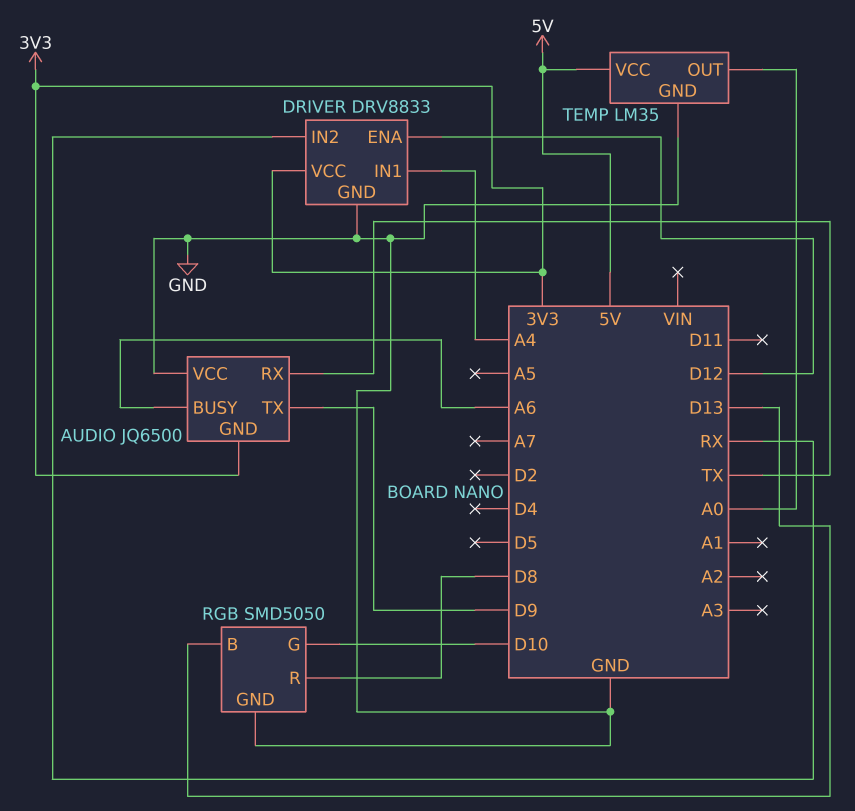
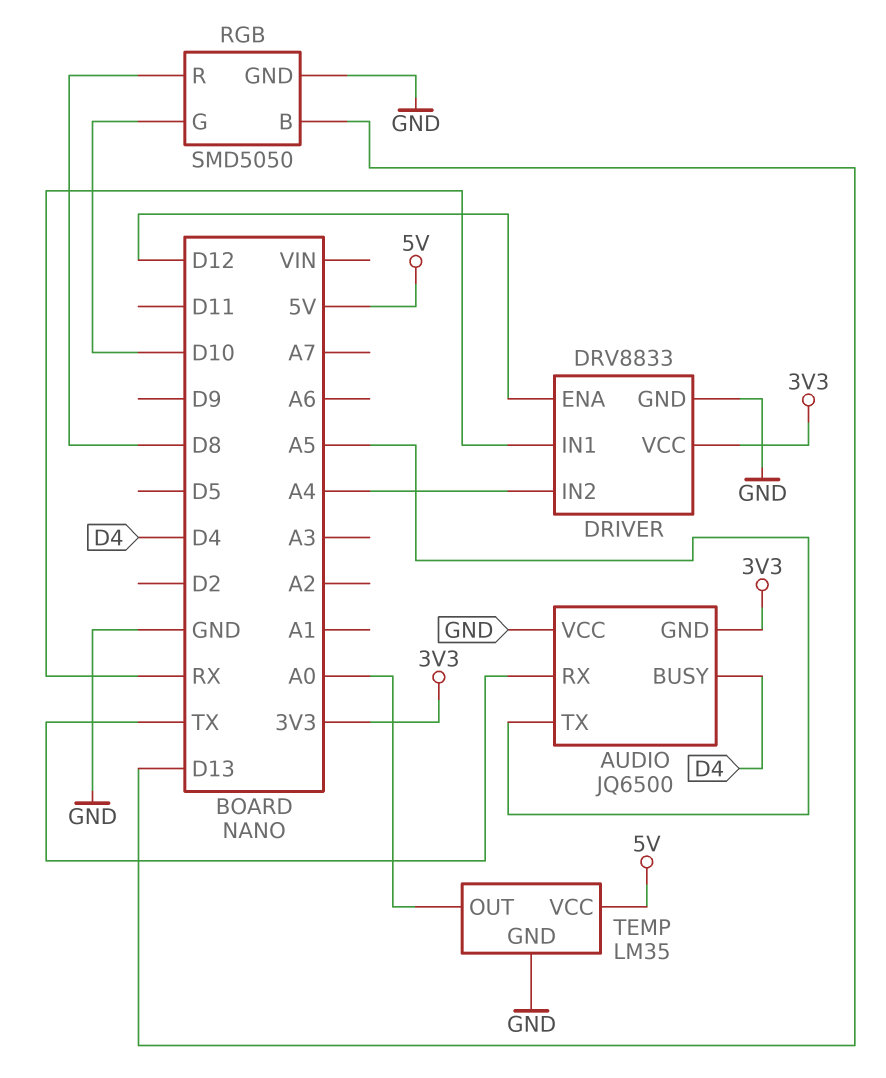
AUDIO pin BUSY: A6 -> D4
AUDIO pin TX: D9 -> A5
DRIVER pin IN1: A4 -> RX
DRIVER pin IN2: RX -> A4

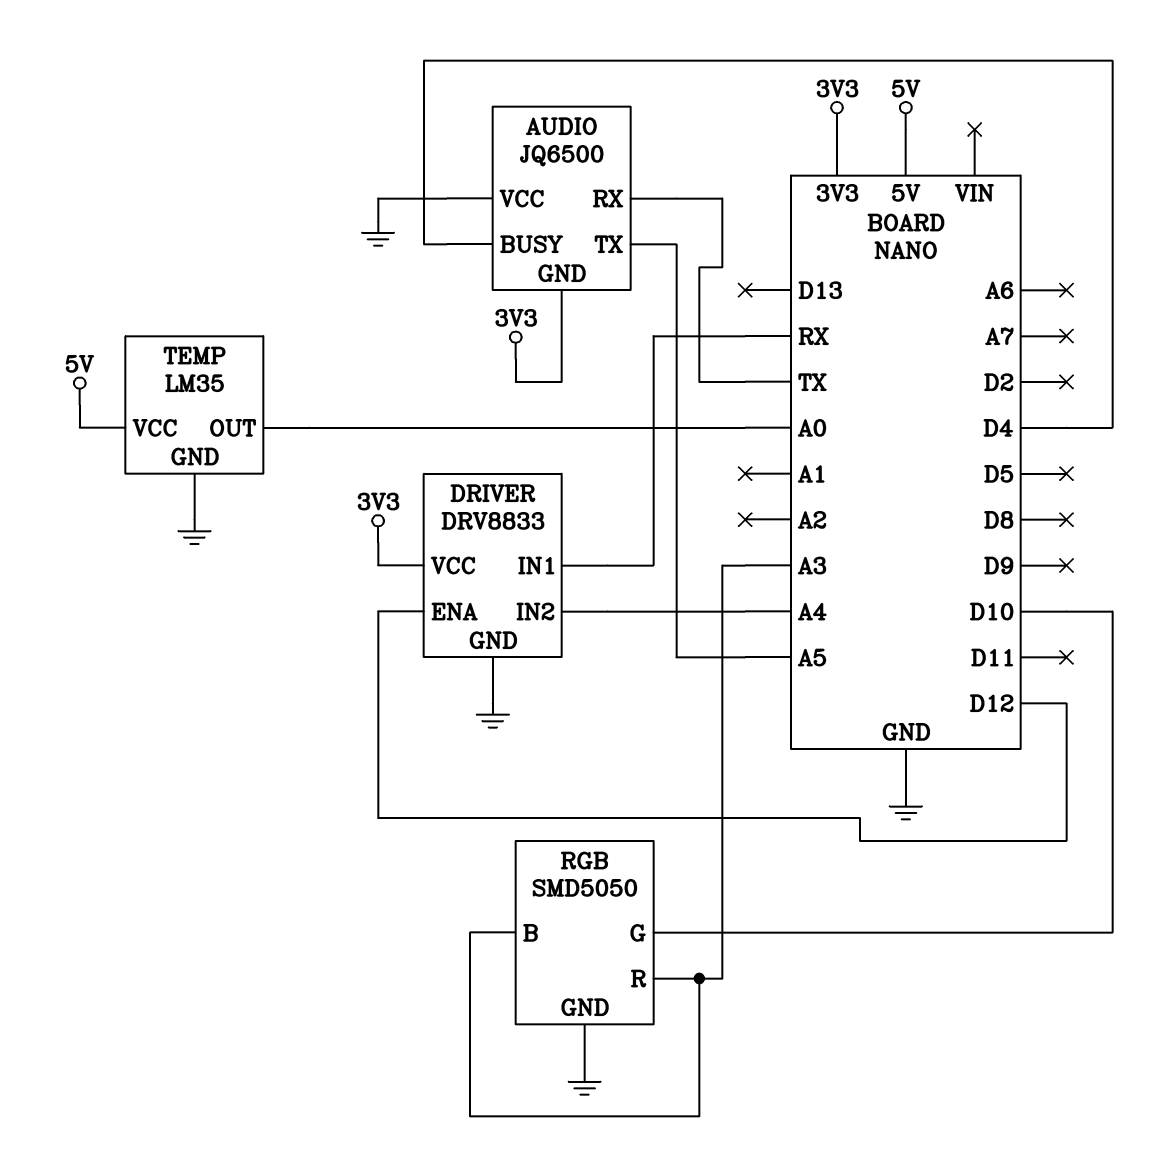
RGB pin B: D13 -> A3
RGB pin R: D8 -> A3

